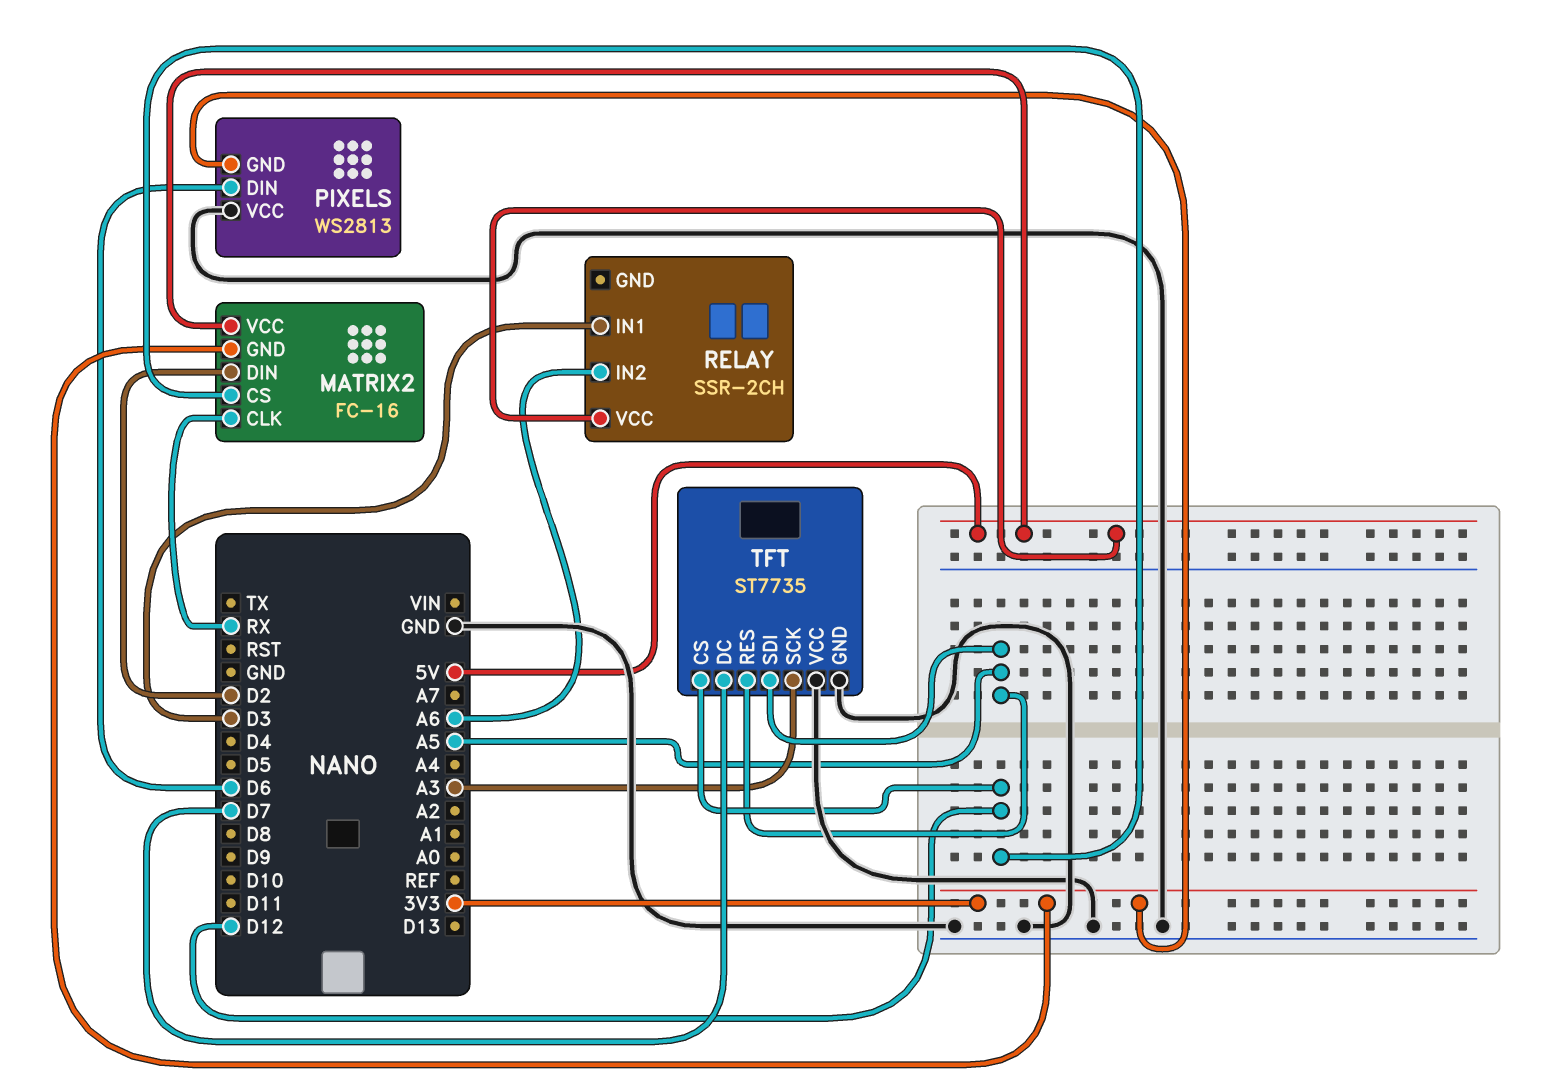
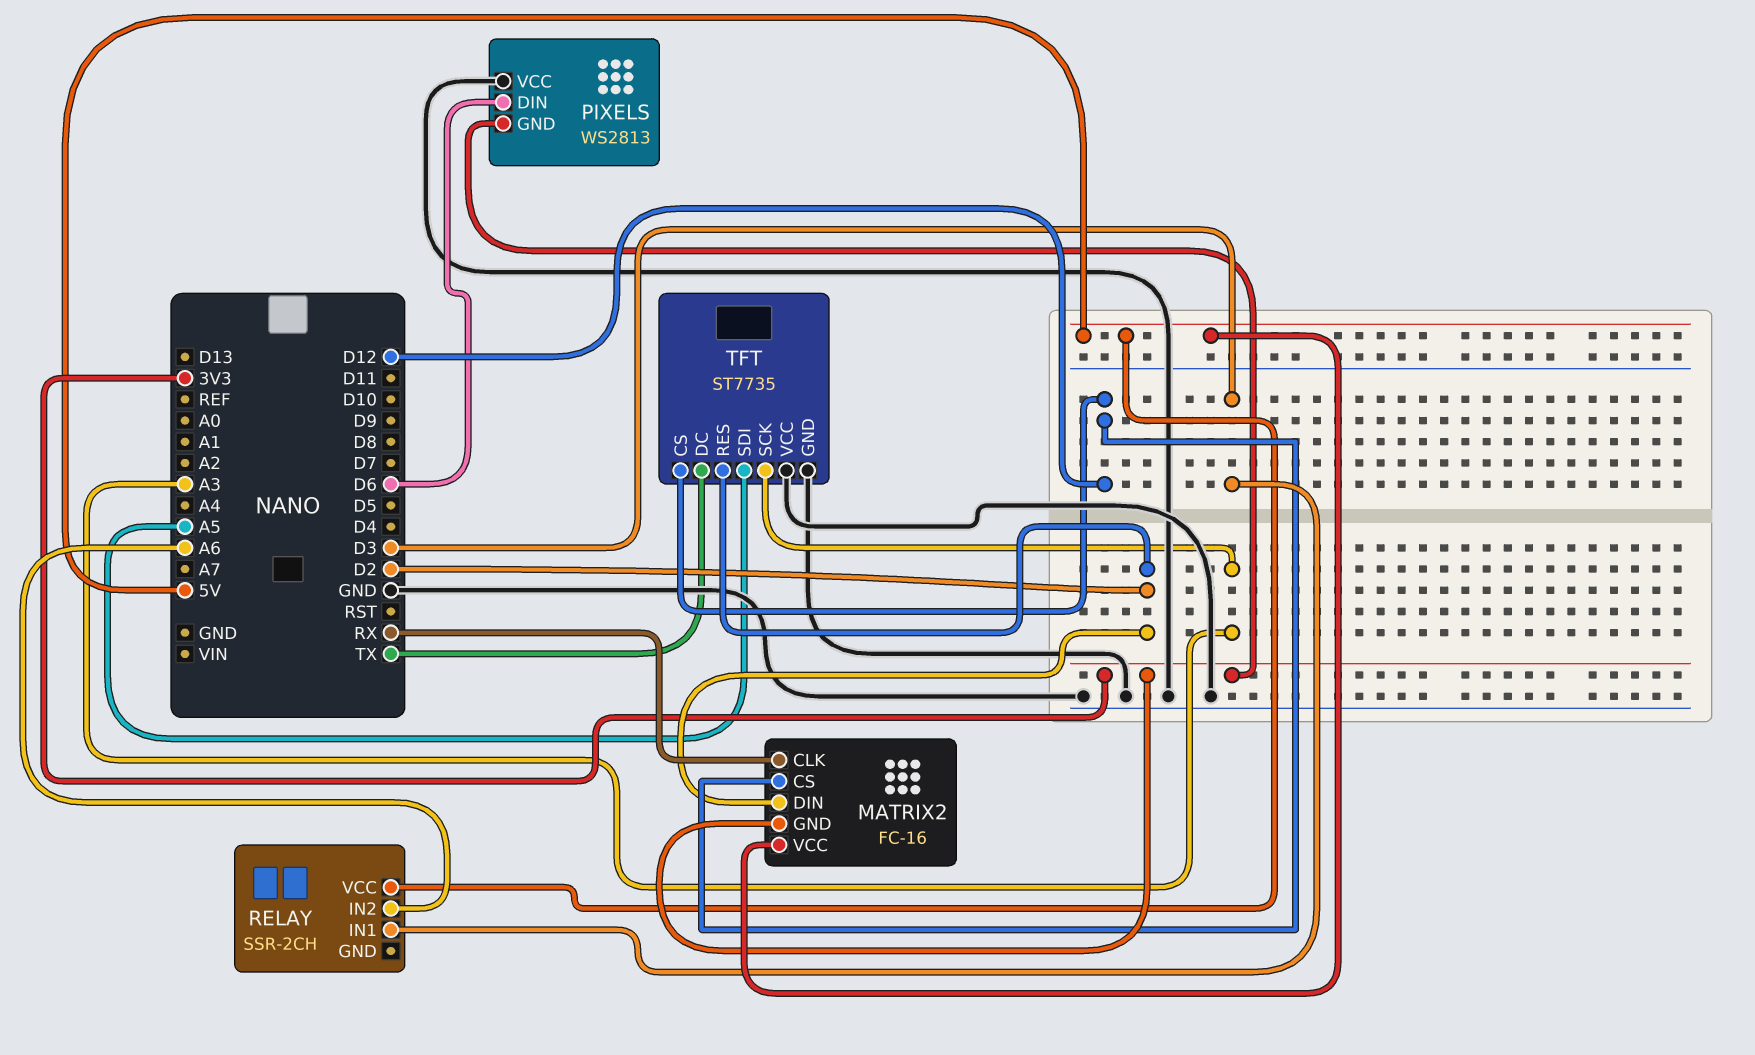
TFT pin DC: D7 -> TX
TFT pin RES: A5 -> D2

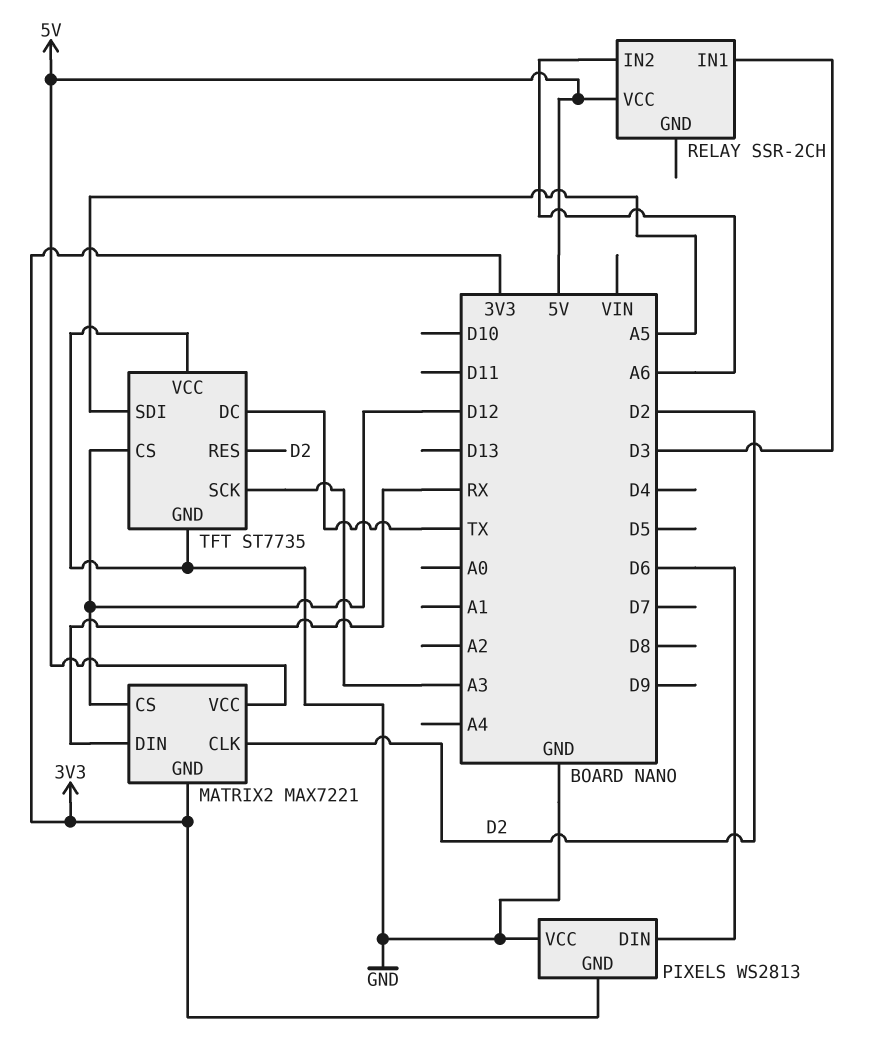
MATRIX2: FC-16 -> MAX7221
MATRIX2 pin CLK: RX -> D2
MATRIX2 pin DIN: D2 -> RX

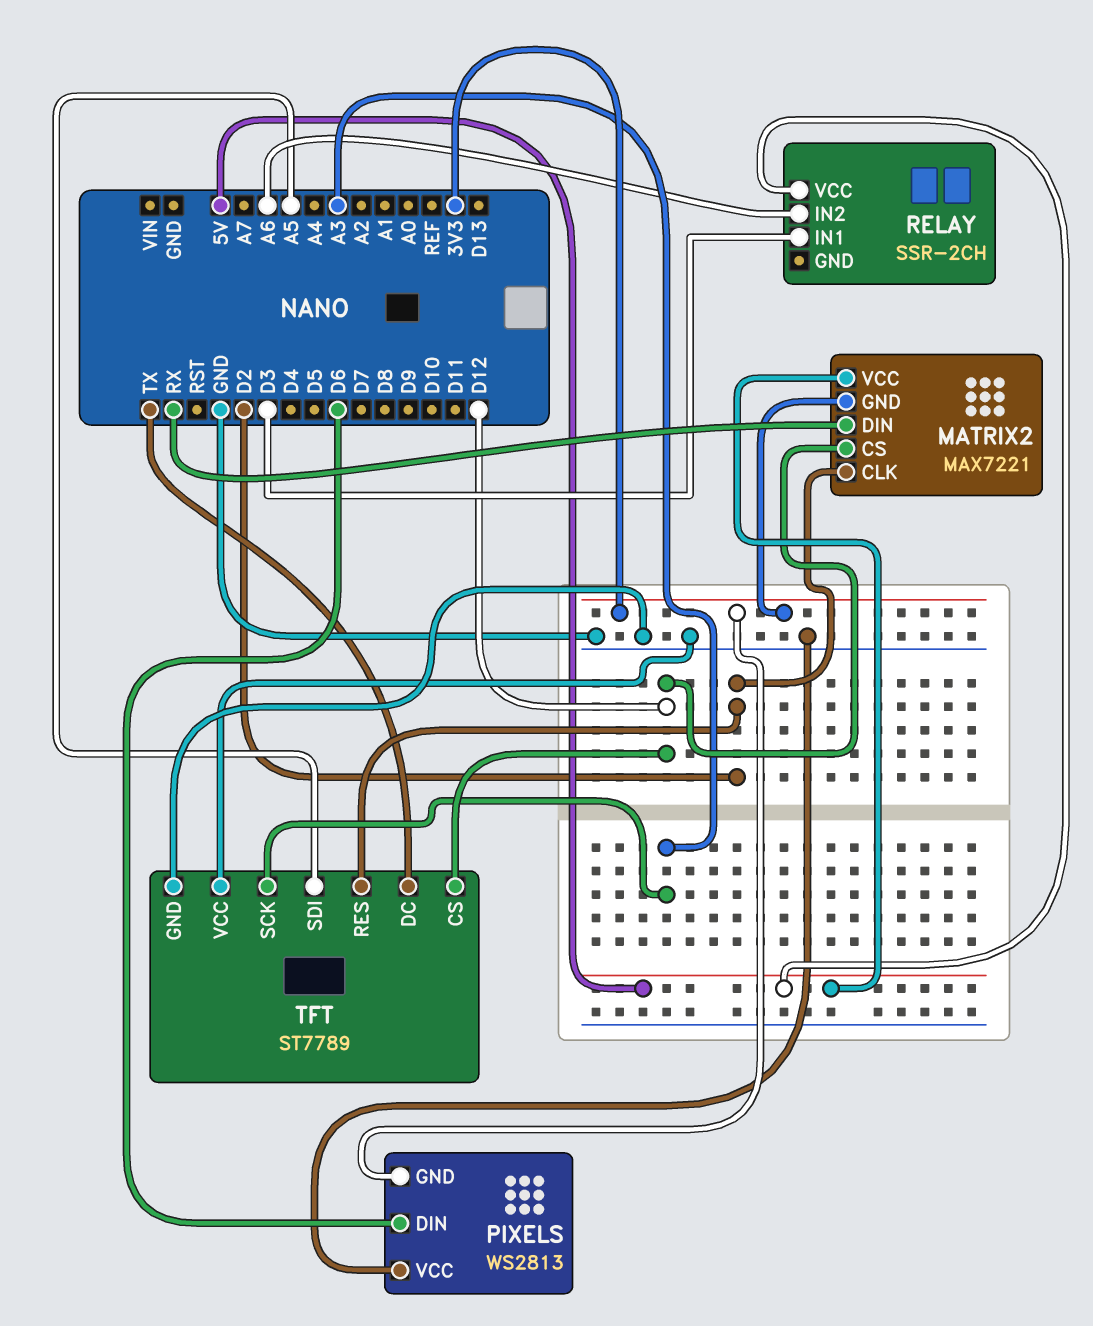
TFT: ST7735 -> ST7789

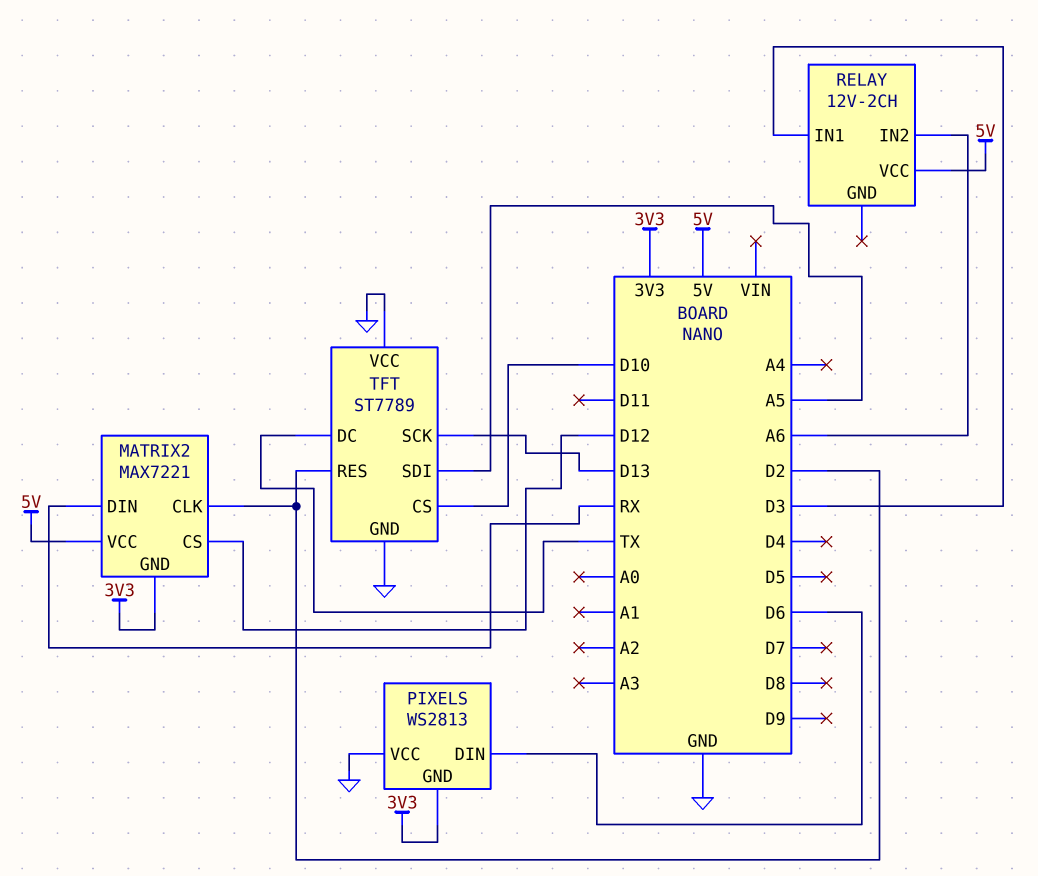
RELAY: SSR-2CH -> 12V-2CH
TFT pin CS: D12 -> D10
TFT pin SCK: A3 -> D13

